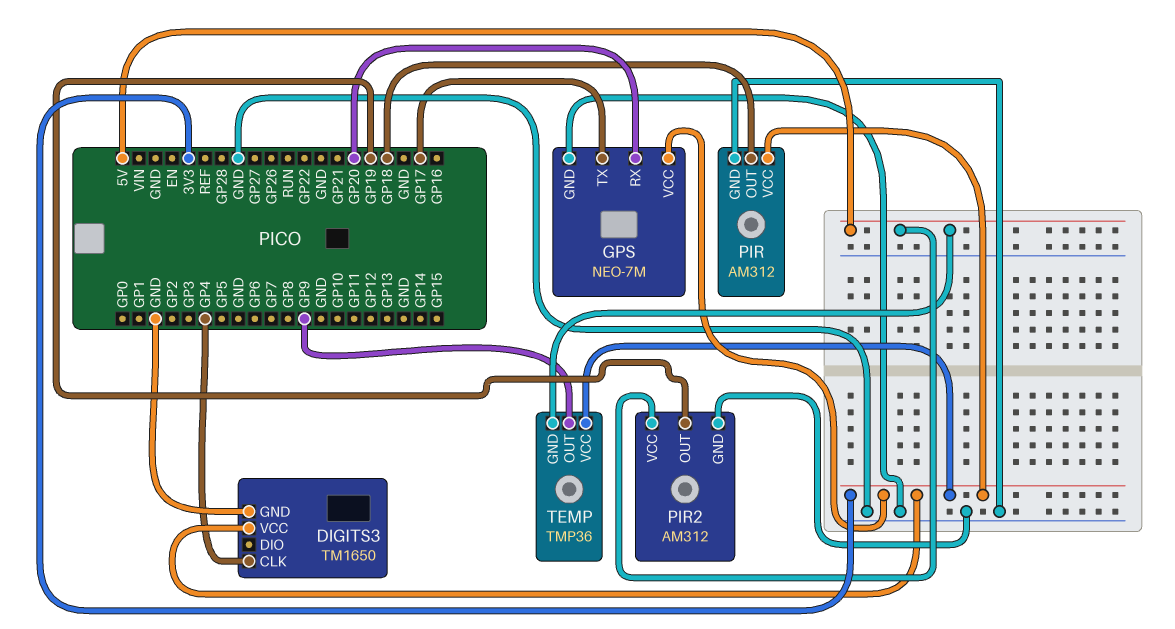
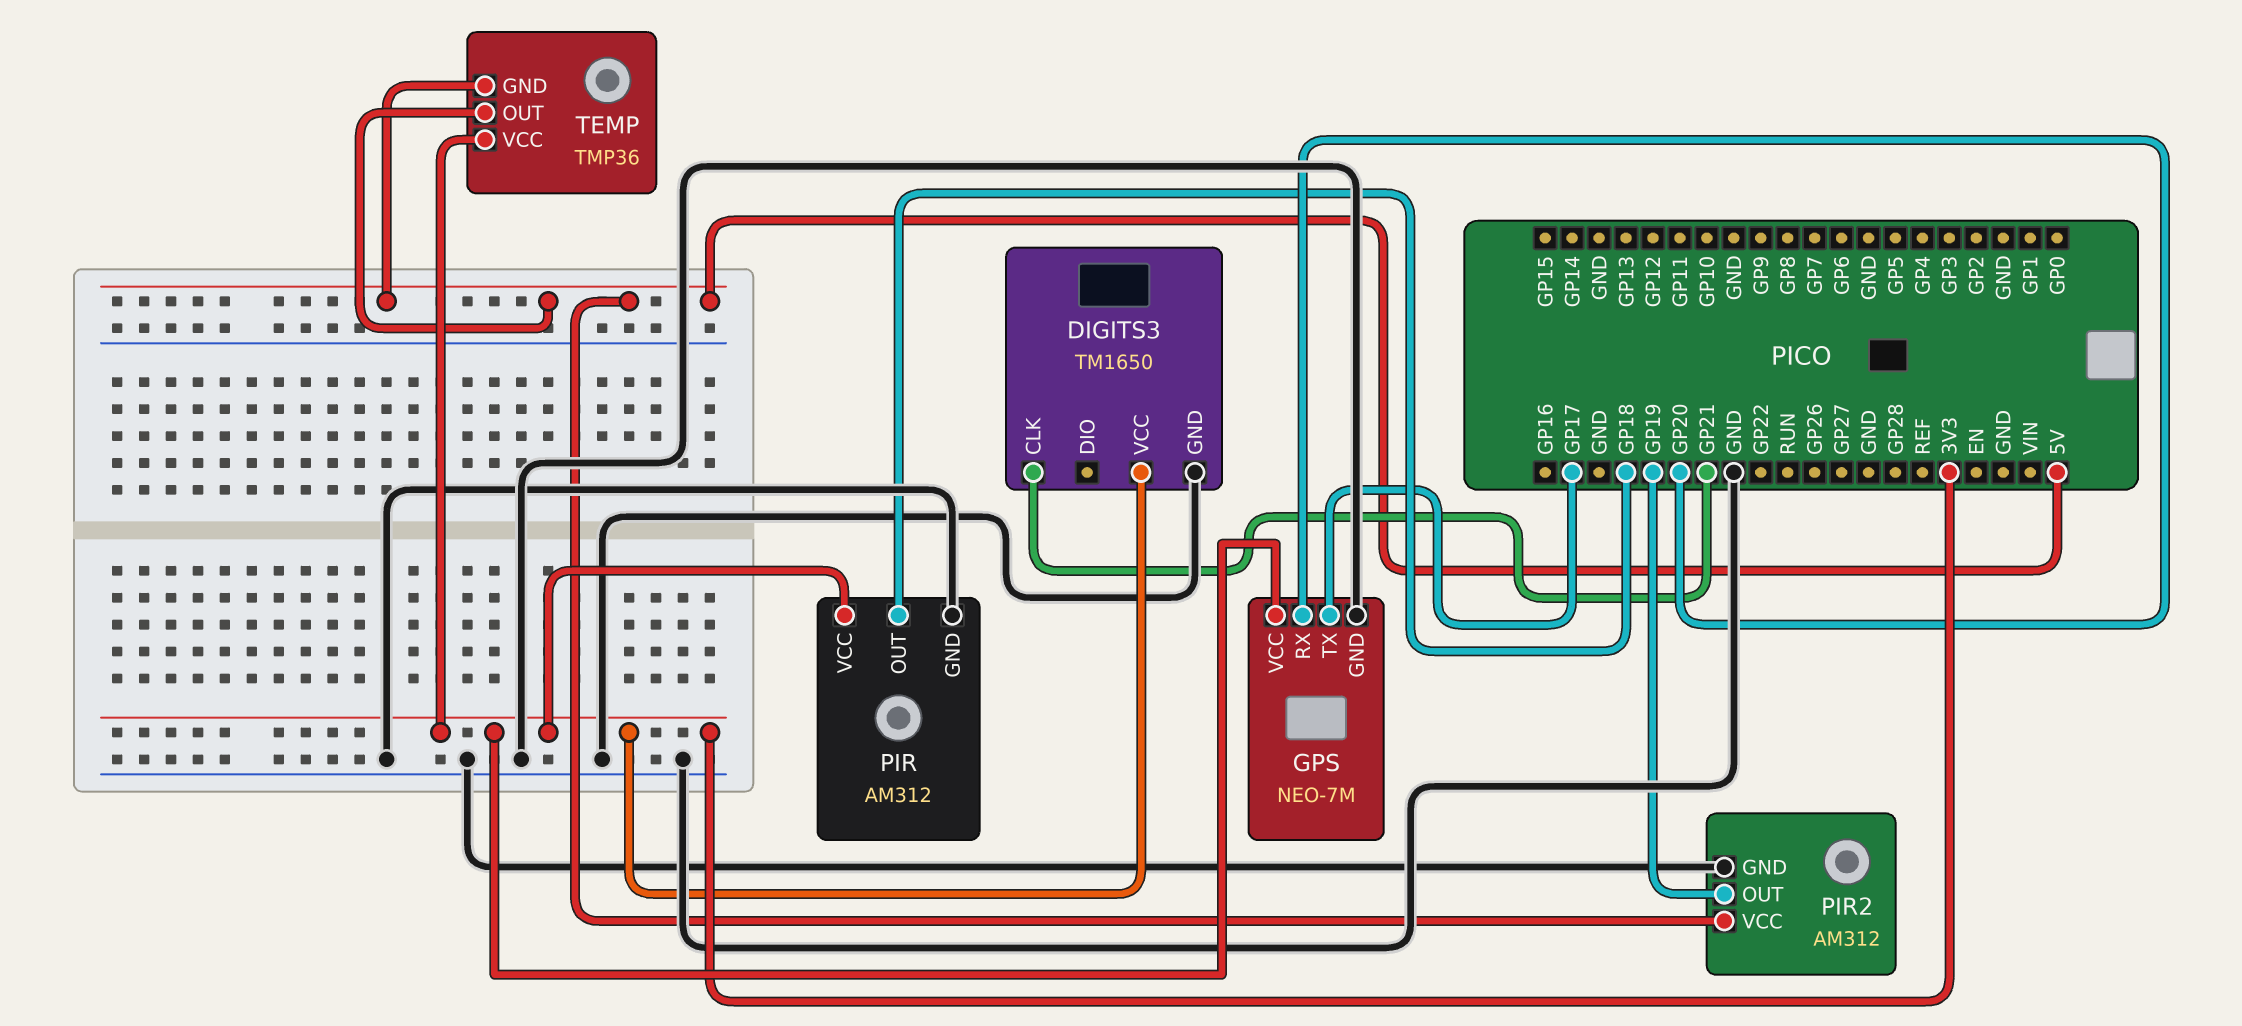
DIGITS3 pin CLK: GP4 -> GP21
TEMP pin OUT: GP9 -> 5V

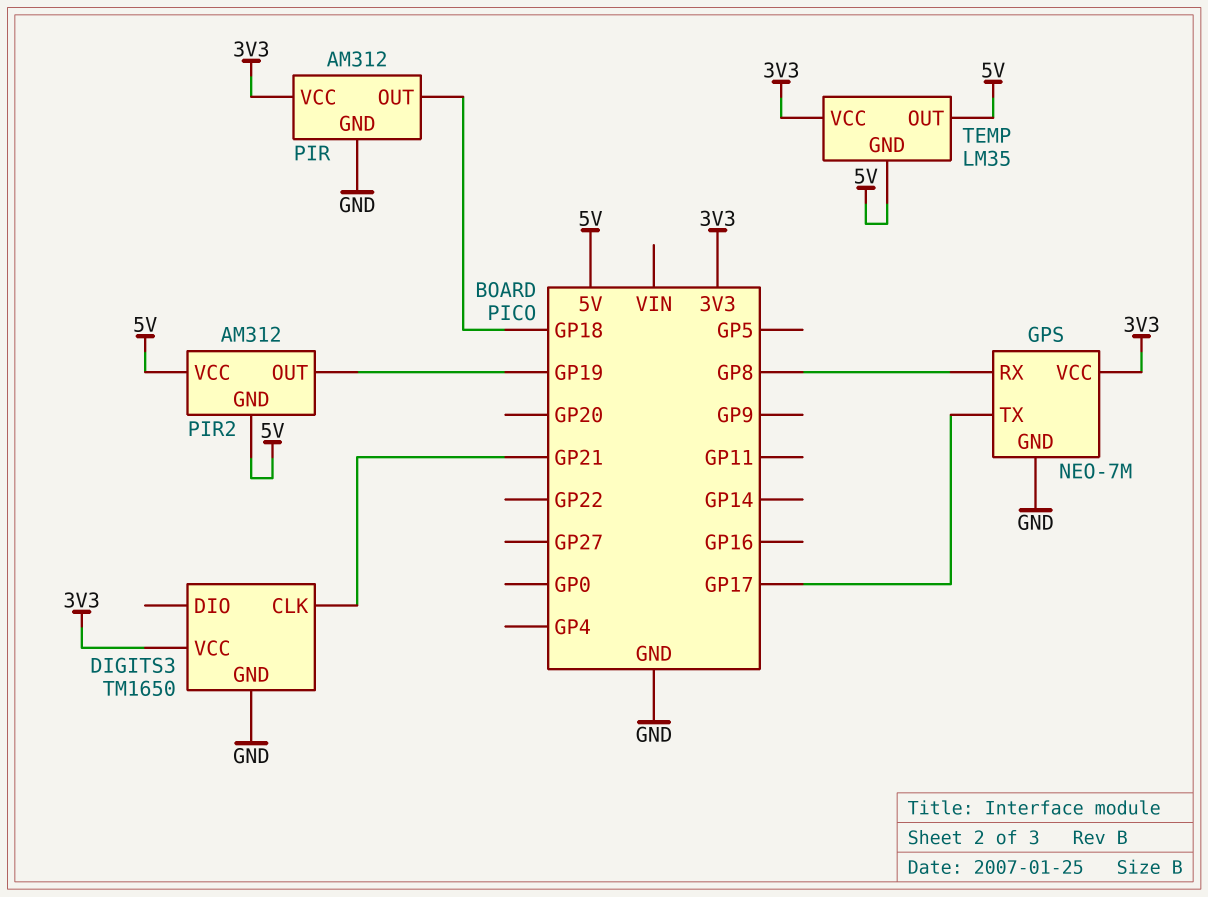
GPS pin RX: GP20 -> GP8
PIR2 pin GND: GND -> 5V
TEMP: TMP36 -> LM35

